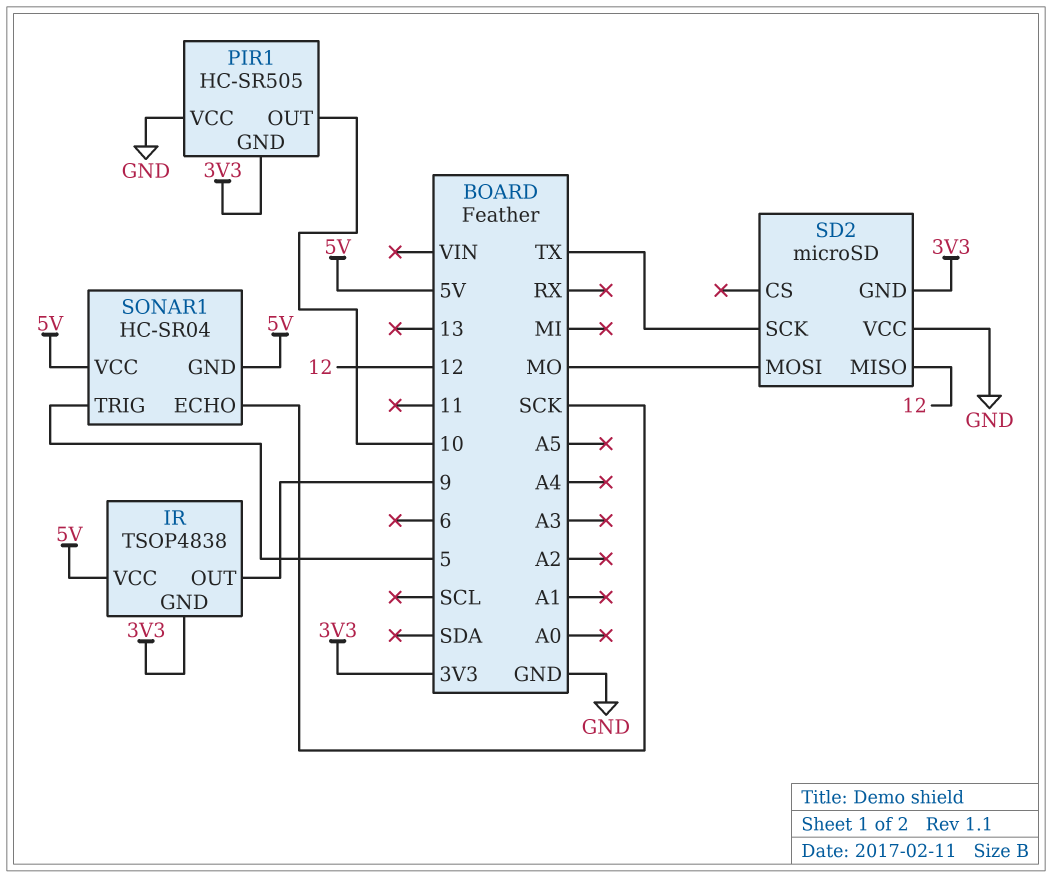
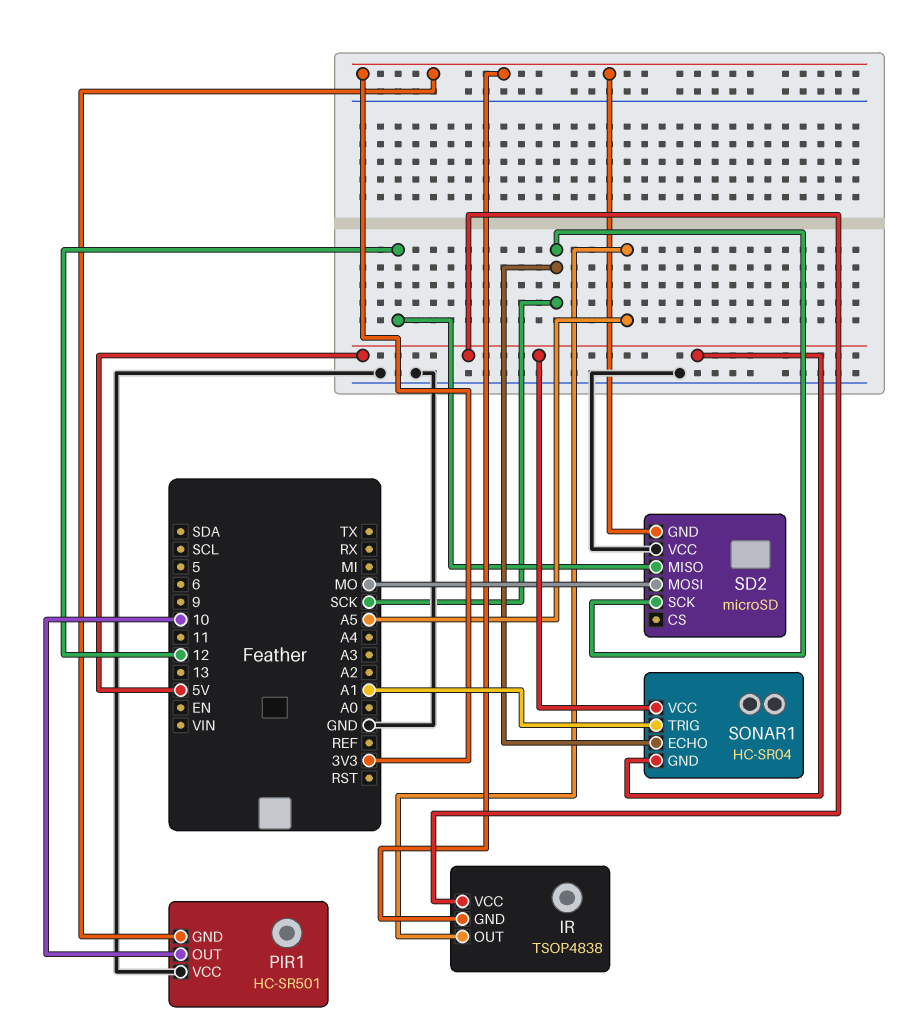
IR pin OUT: 9 -> A5
PIR1: HC-SR505 -> HC-SR501
SD2 pin SCK: TX -> SCK
SONAR1 pin TRIG: 5 -> A1

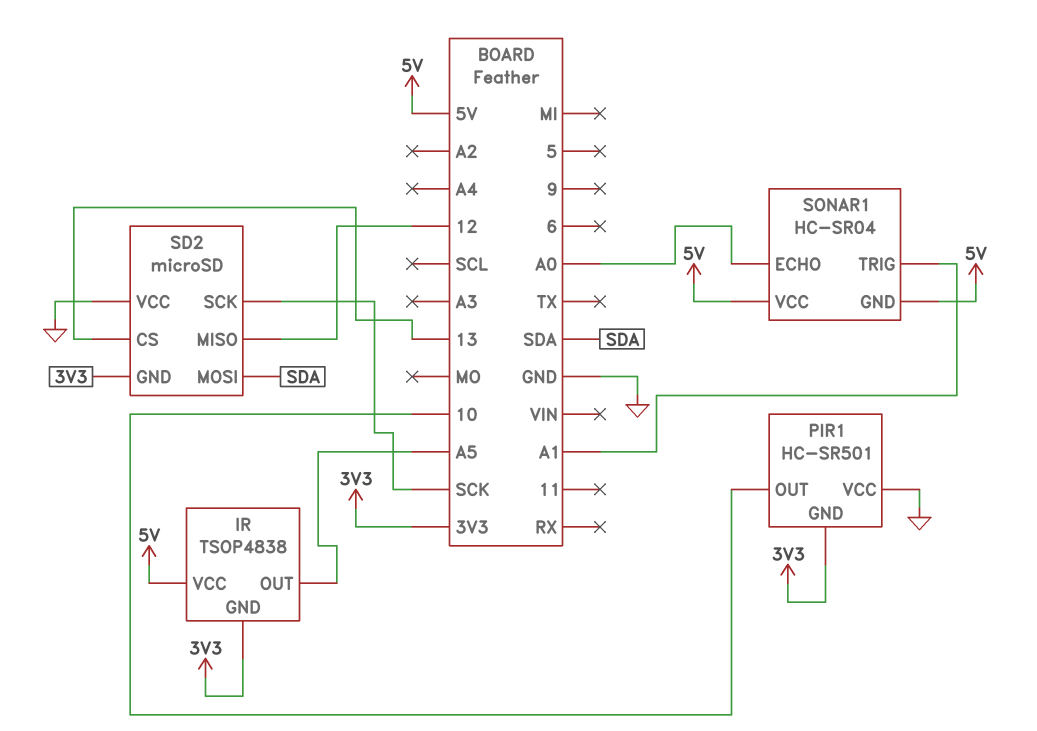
SD2 pin CS: none -> 13
SD2 pin MOSI: MO -> SDA
SONAR1 pin ECHO: SCK -> A0

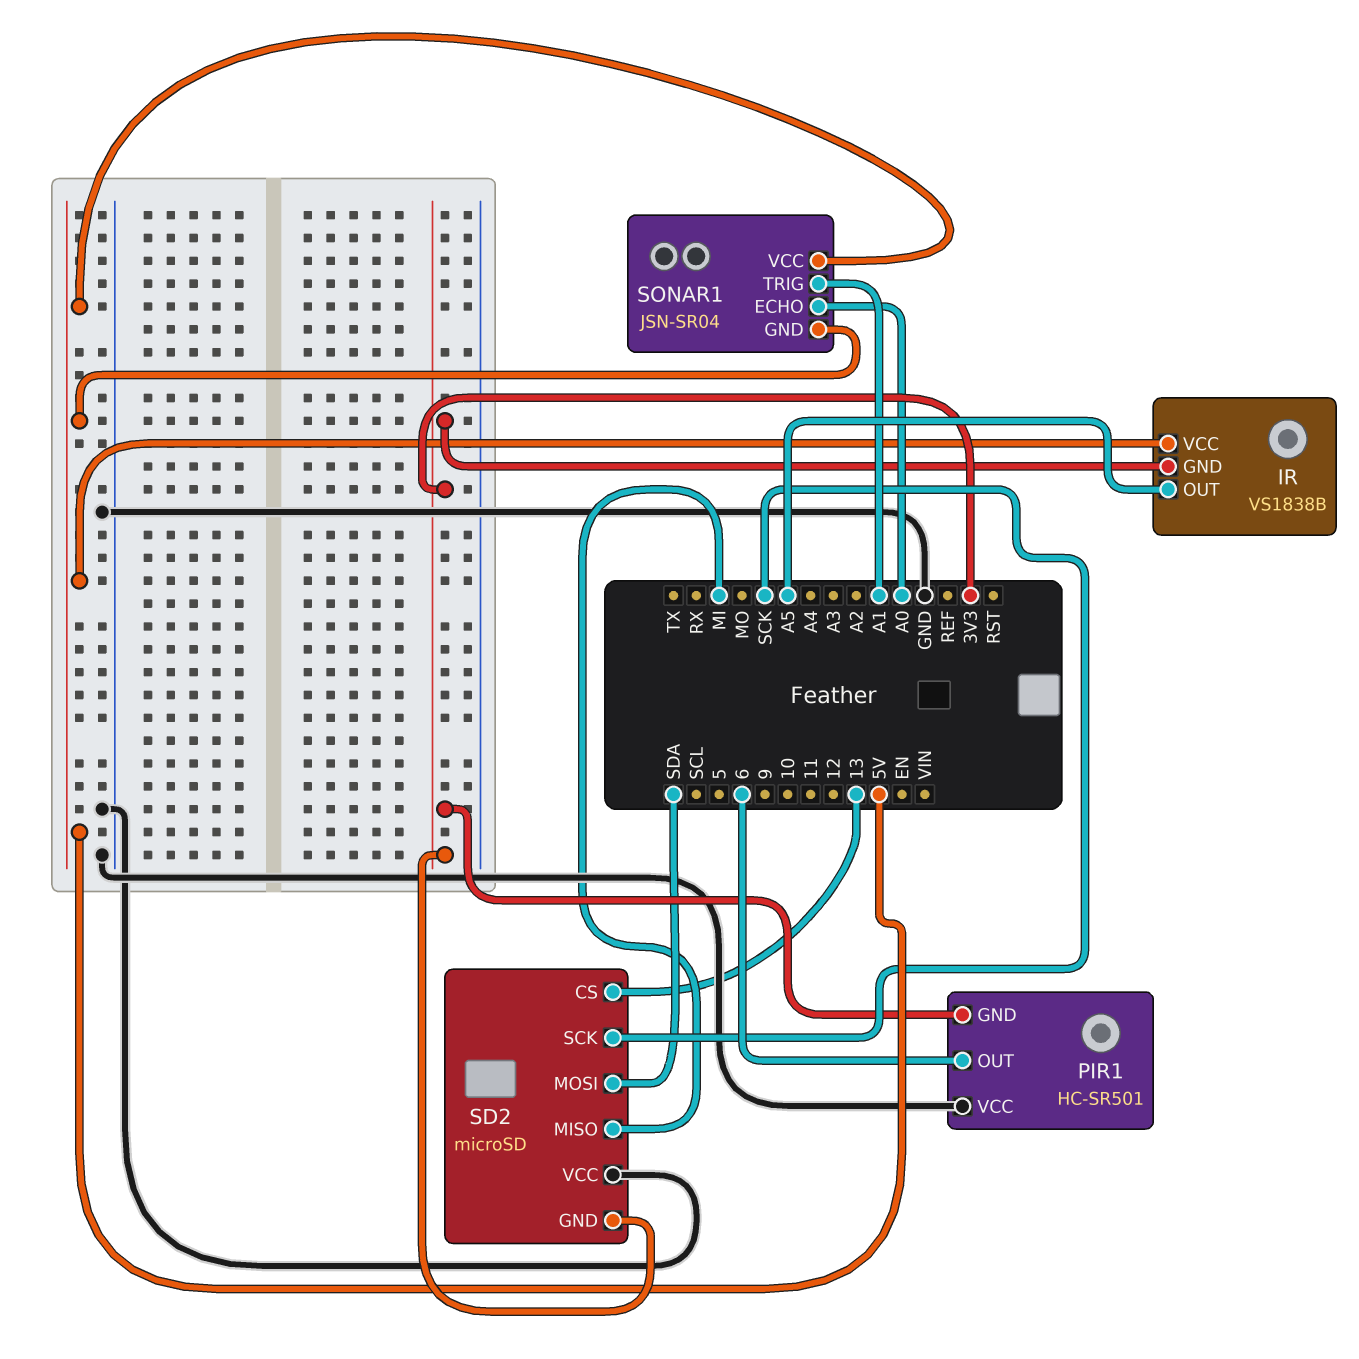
IR: TSOP4838 -> VS1838B
PIR1 pin OUT: 10 -> 6
SD2 pin MISO: 12 -> MI
SONAR1: HC-SR04 -> JSN-SR04

